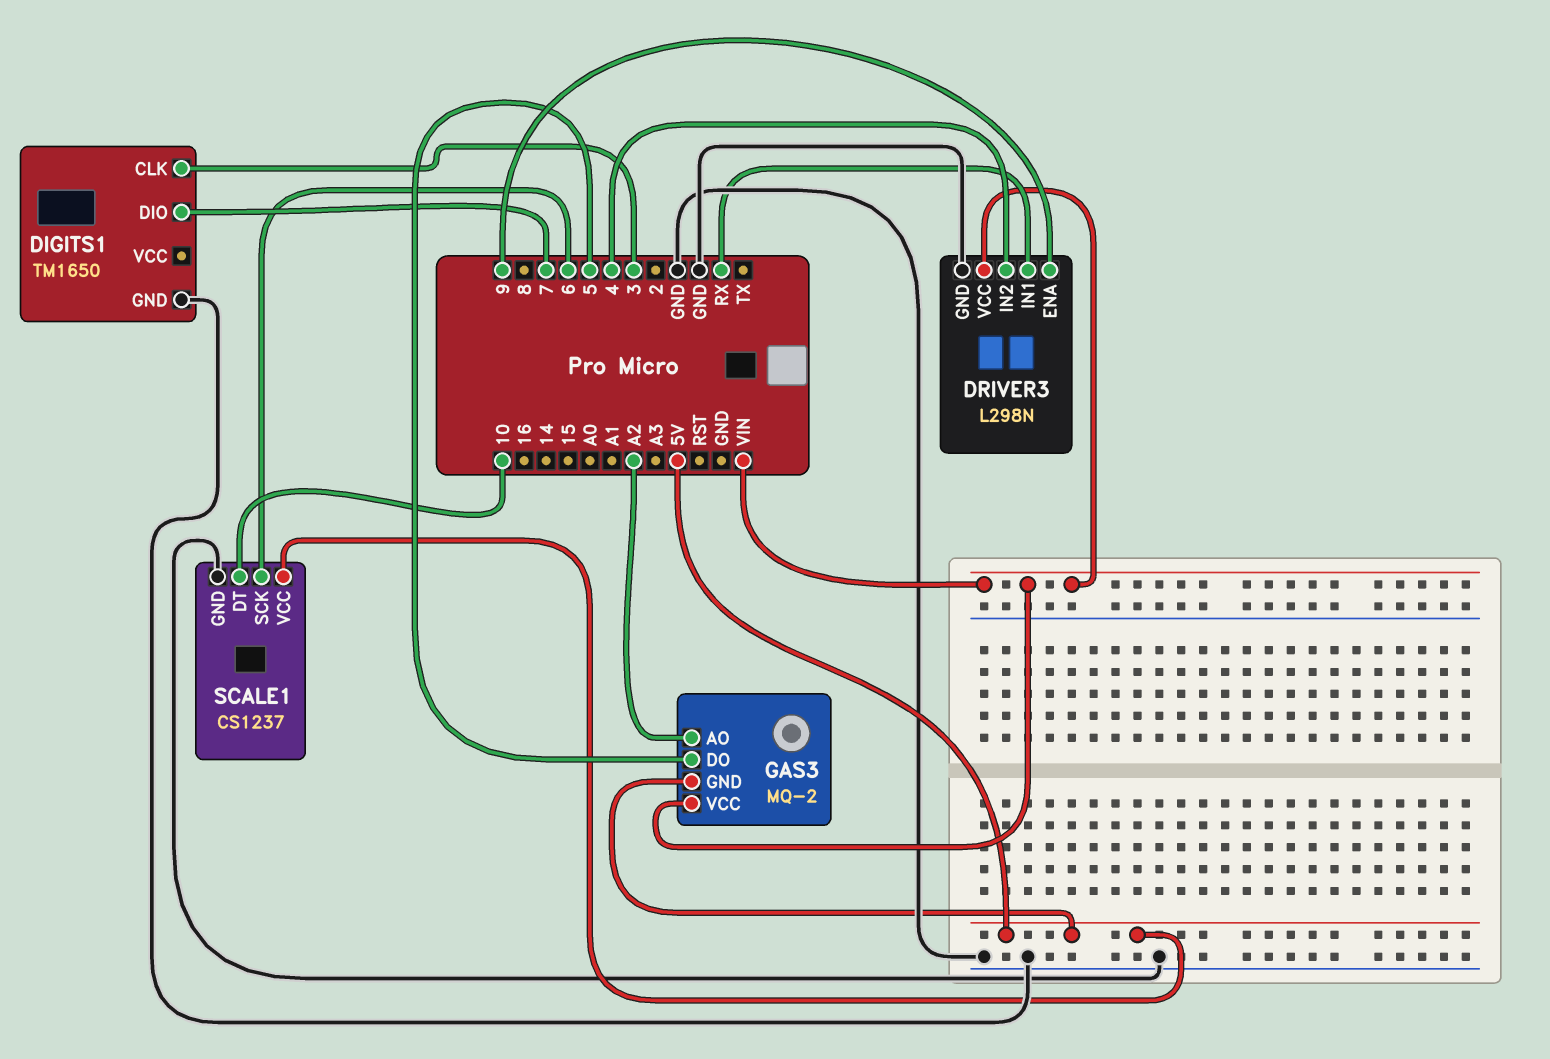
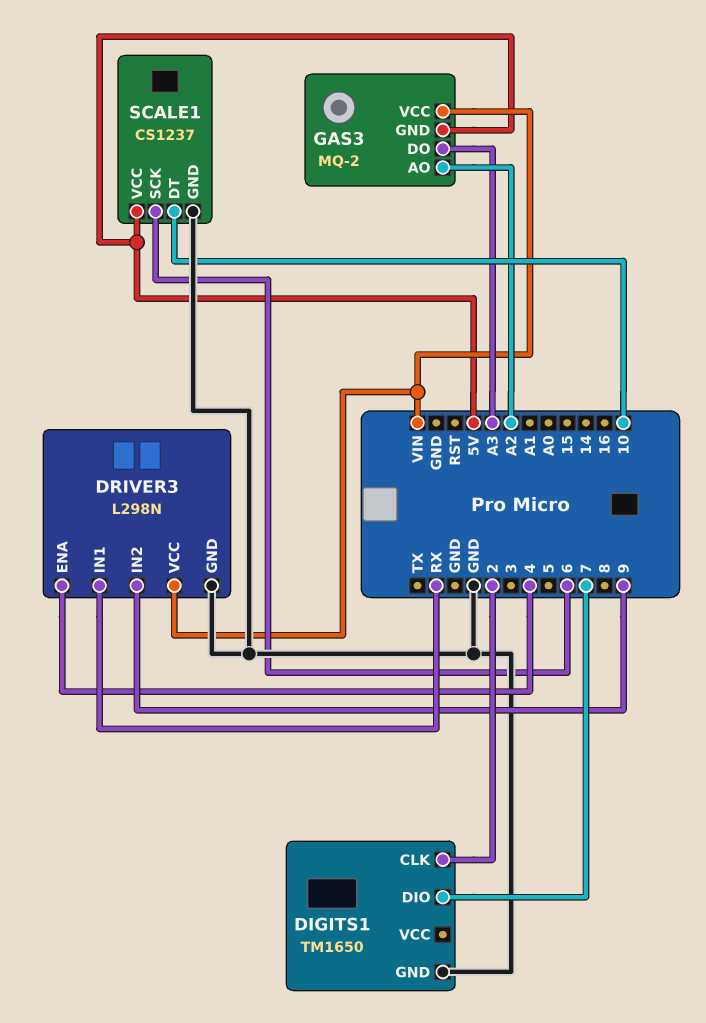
DIGITS1 pin CLK: 3 -> 2
DRIVER3 pin ENA: 9 -> 4
DRIVER3 pin IN2: 4 -> 9
GAS3 pin DO: 5 -> A3

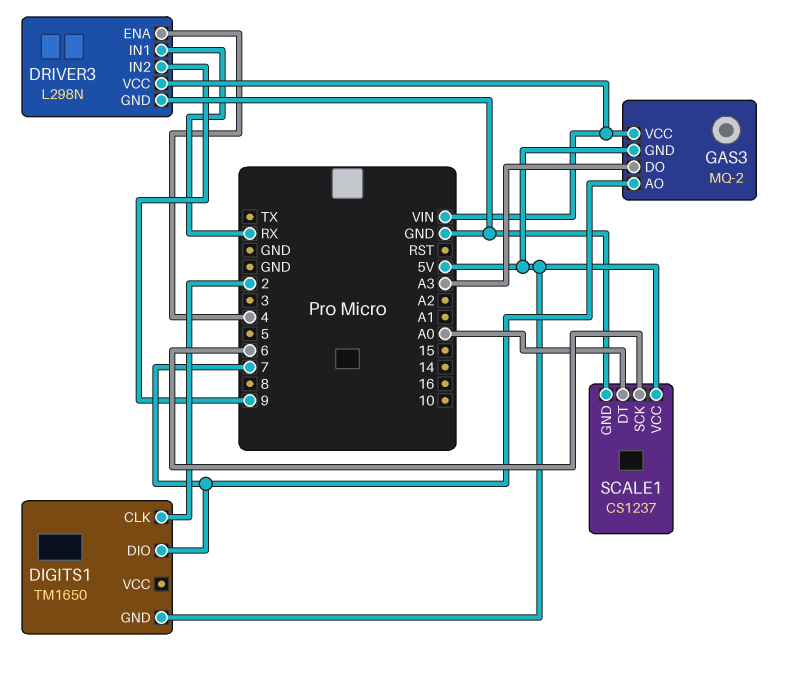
DIGITS1 pin GND: GND -> 5V
GAS3 pin AO: A2 -> 7
SCALE1 pin DT: 10 -> A0

